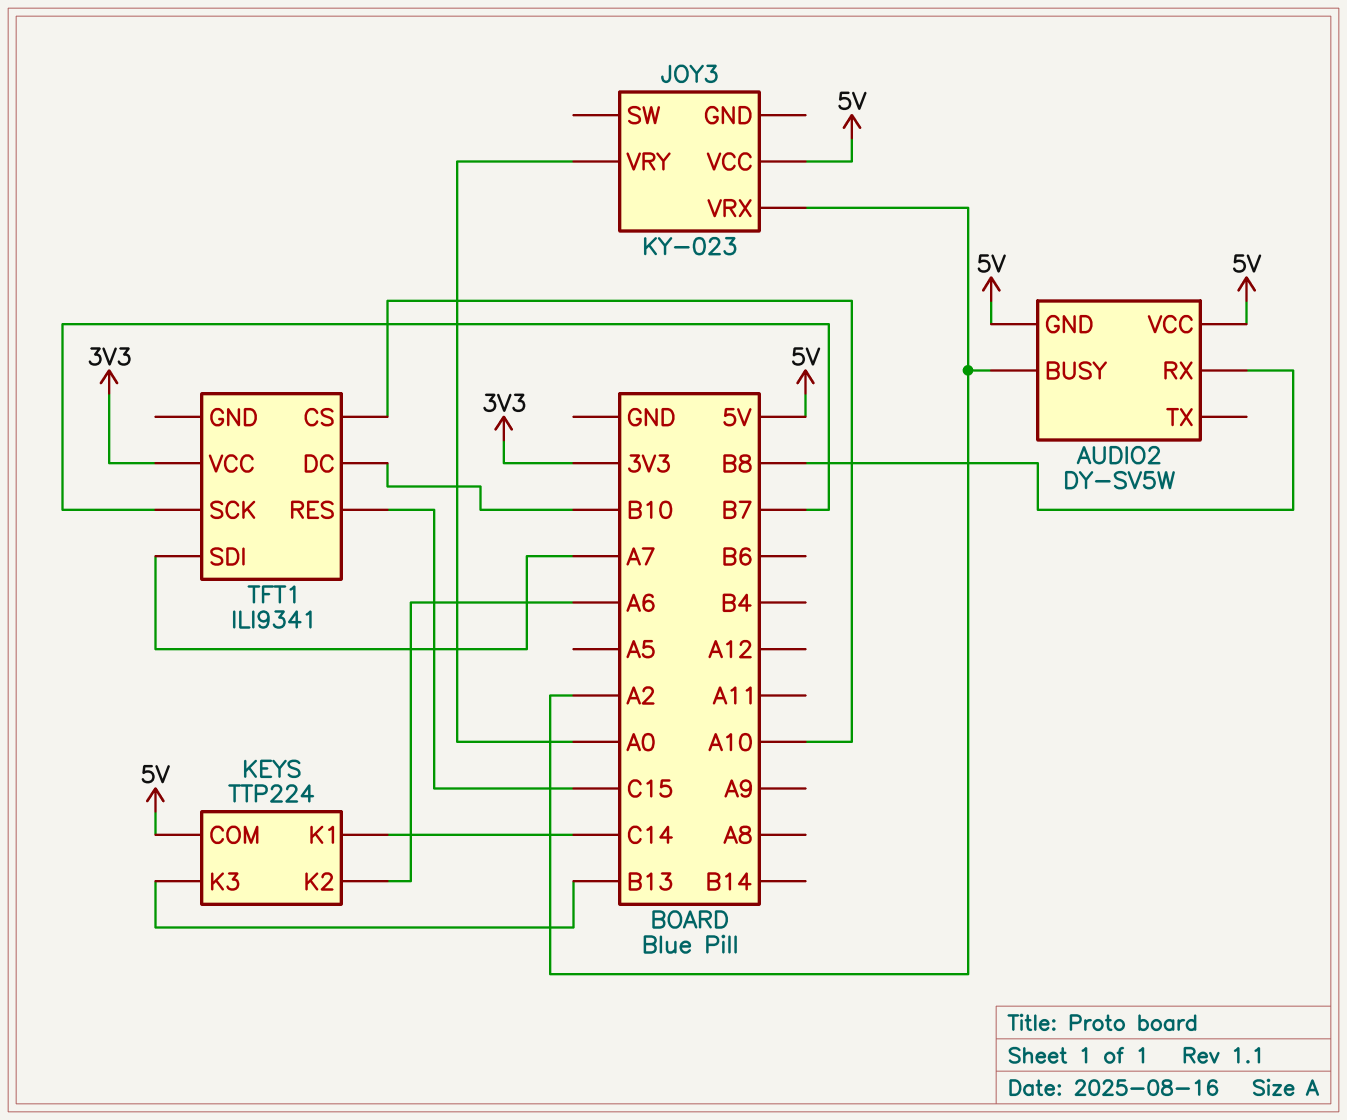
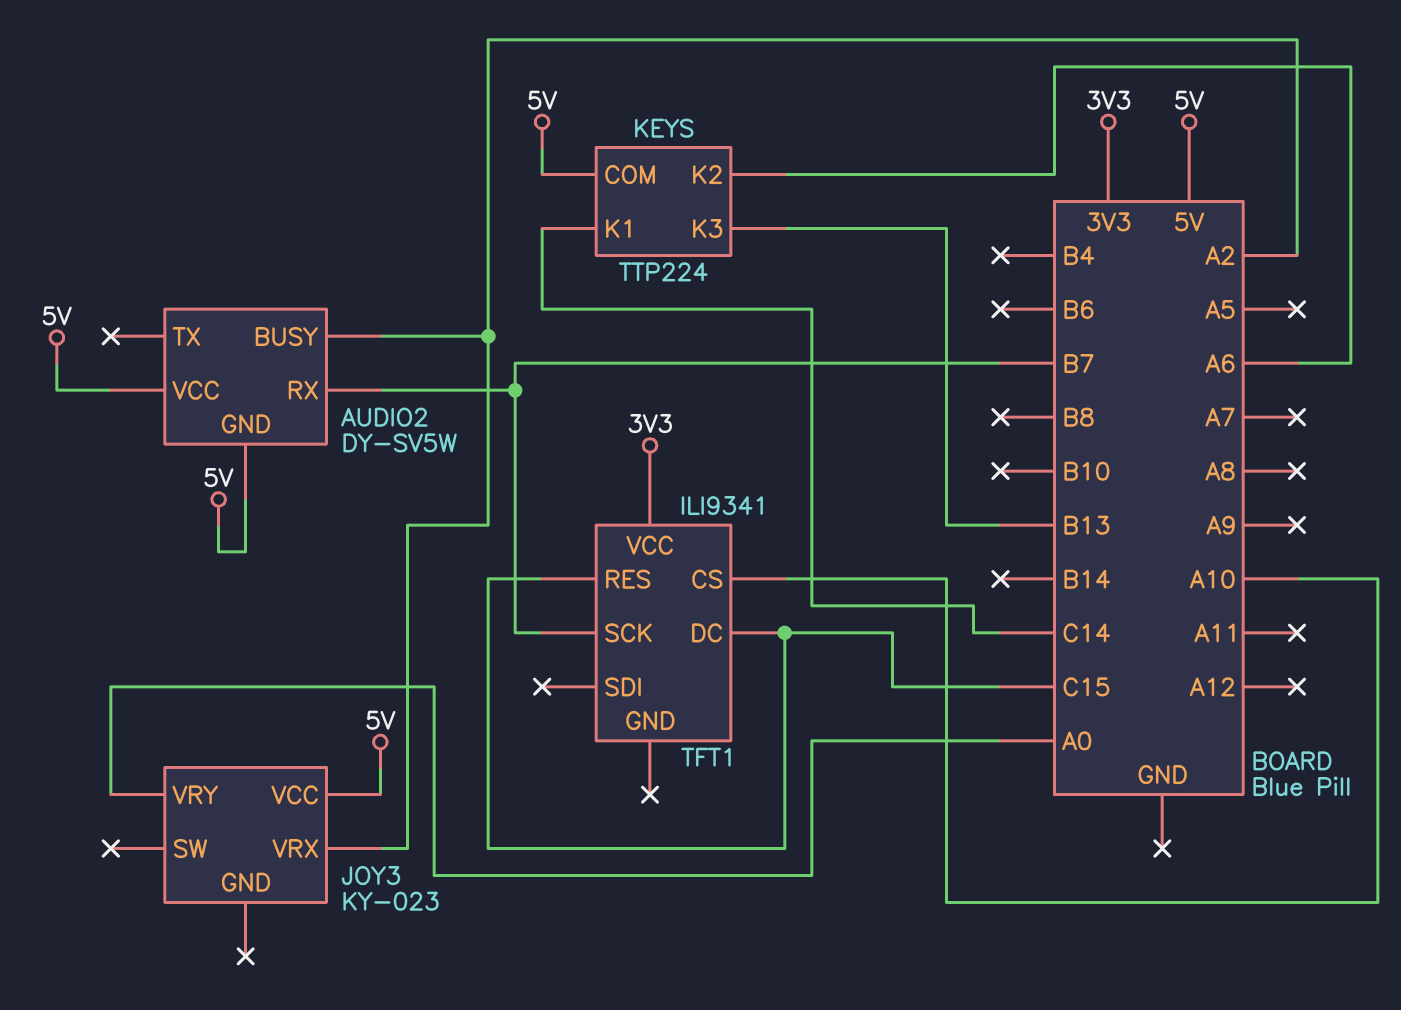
AUDIO2 pin RX: B8 -> B7
TFT1 pin DC: B10 -> C15
TFT1 pin SDI: A7 -> none

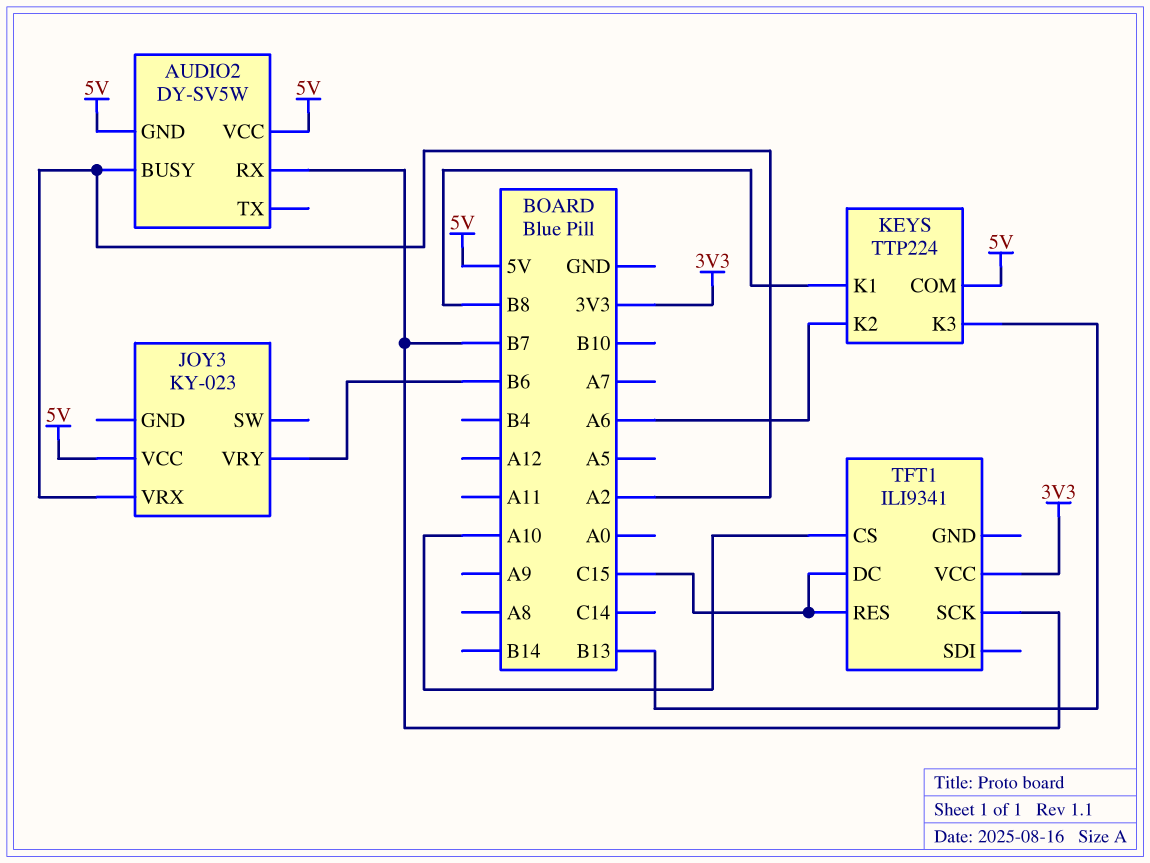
JOY3 pin VRY: A0 -> B6
KEYS pin K1: C14 -> B8

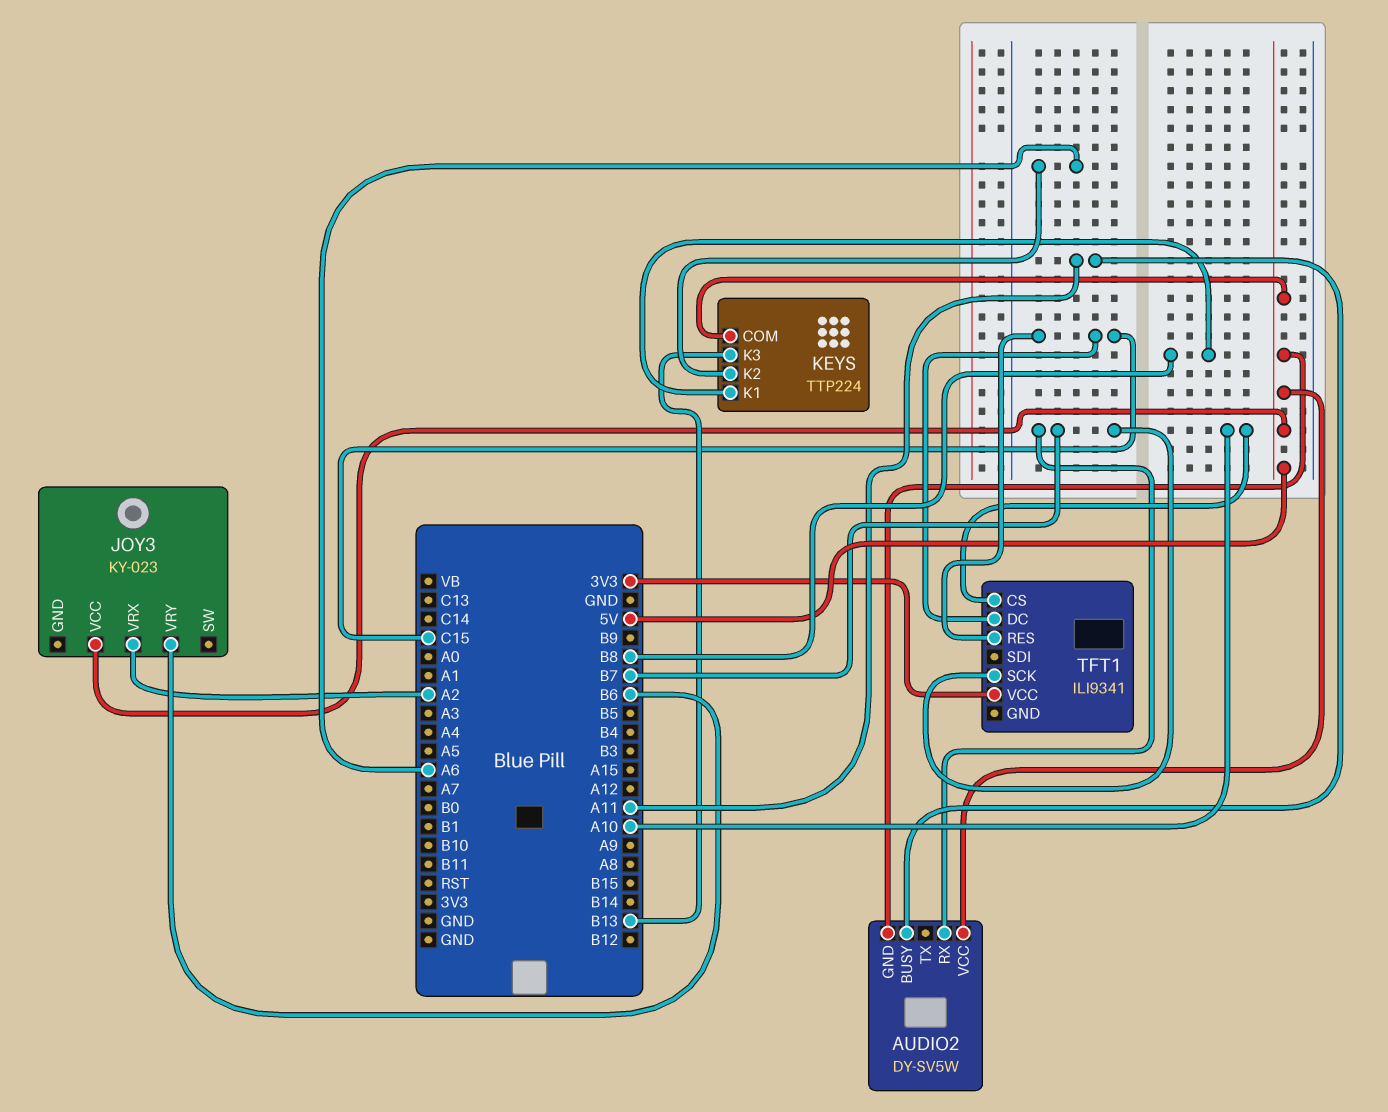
AUDIO2 pin BUSY: A2 -> A11

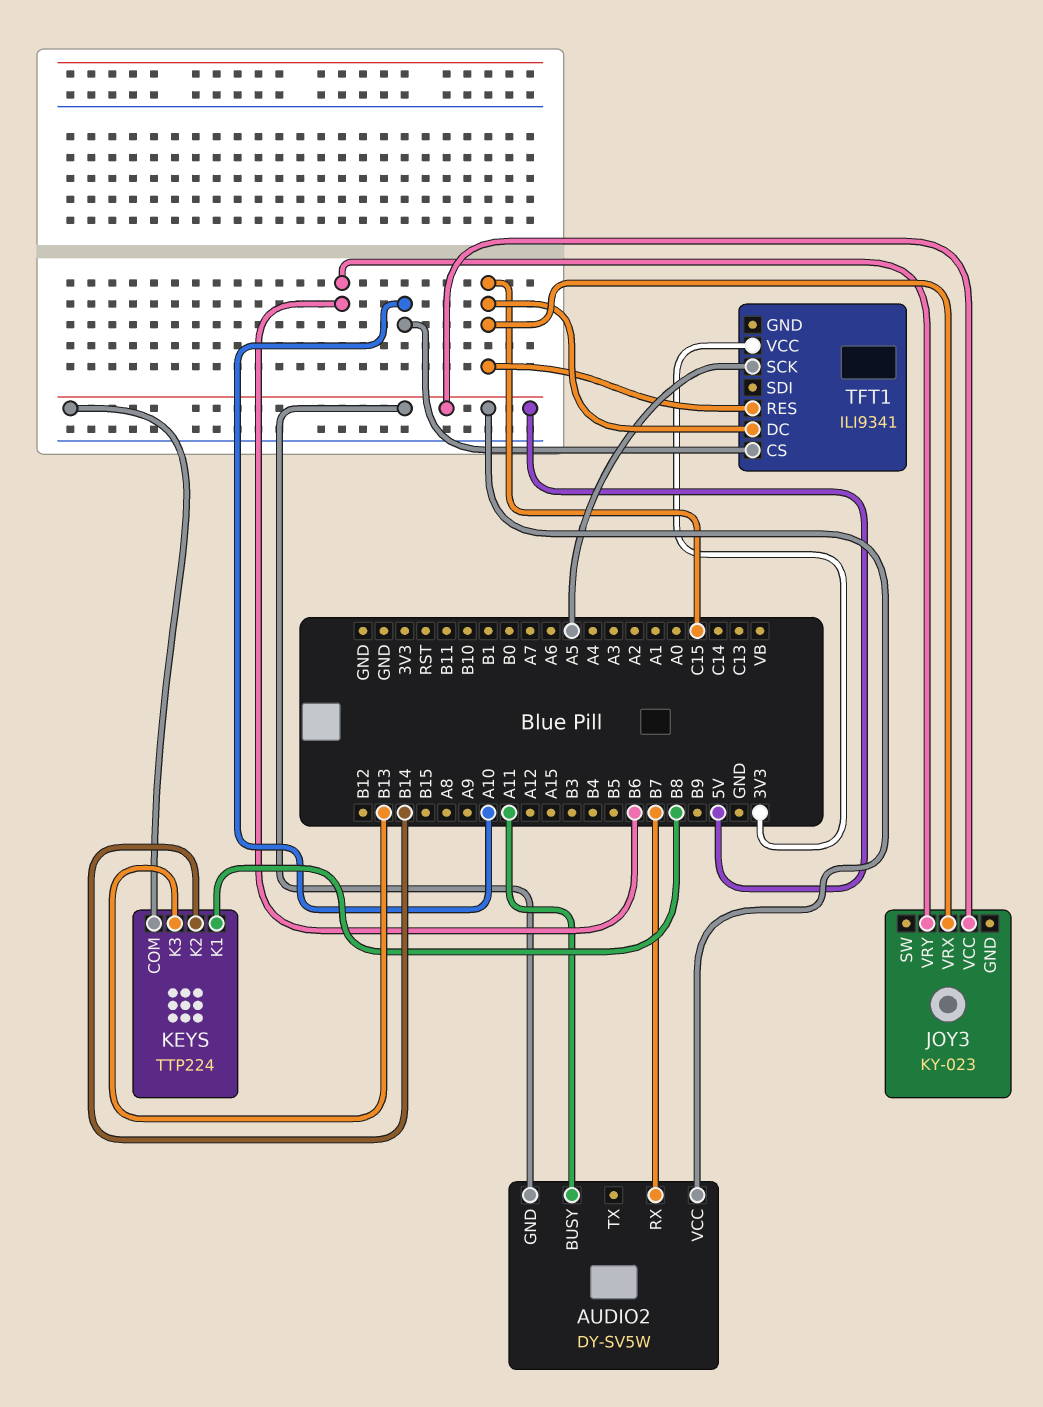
JOY3 pin VRX: A2 -> C15
KEYS pin K2: A6 -> B14
TFT1 pin SCK: B7 -> A5

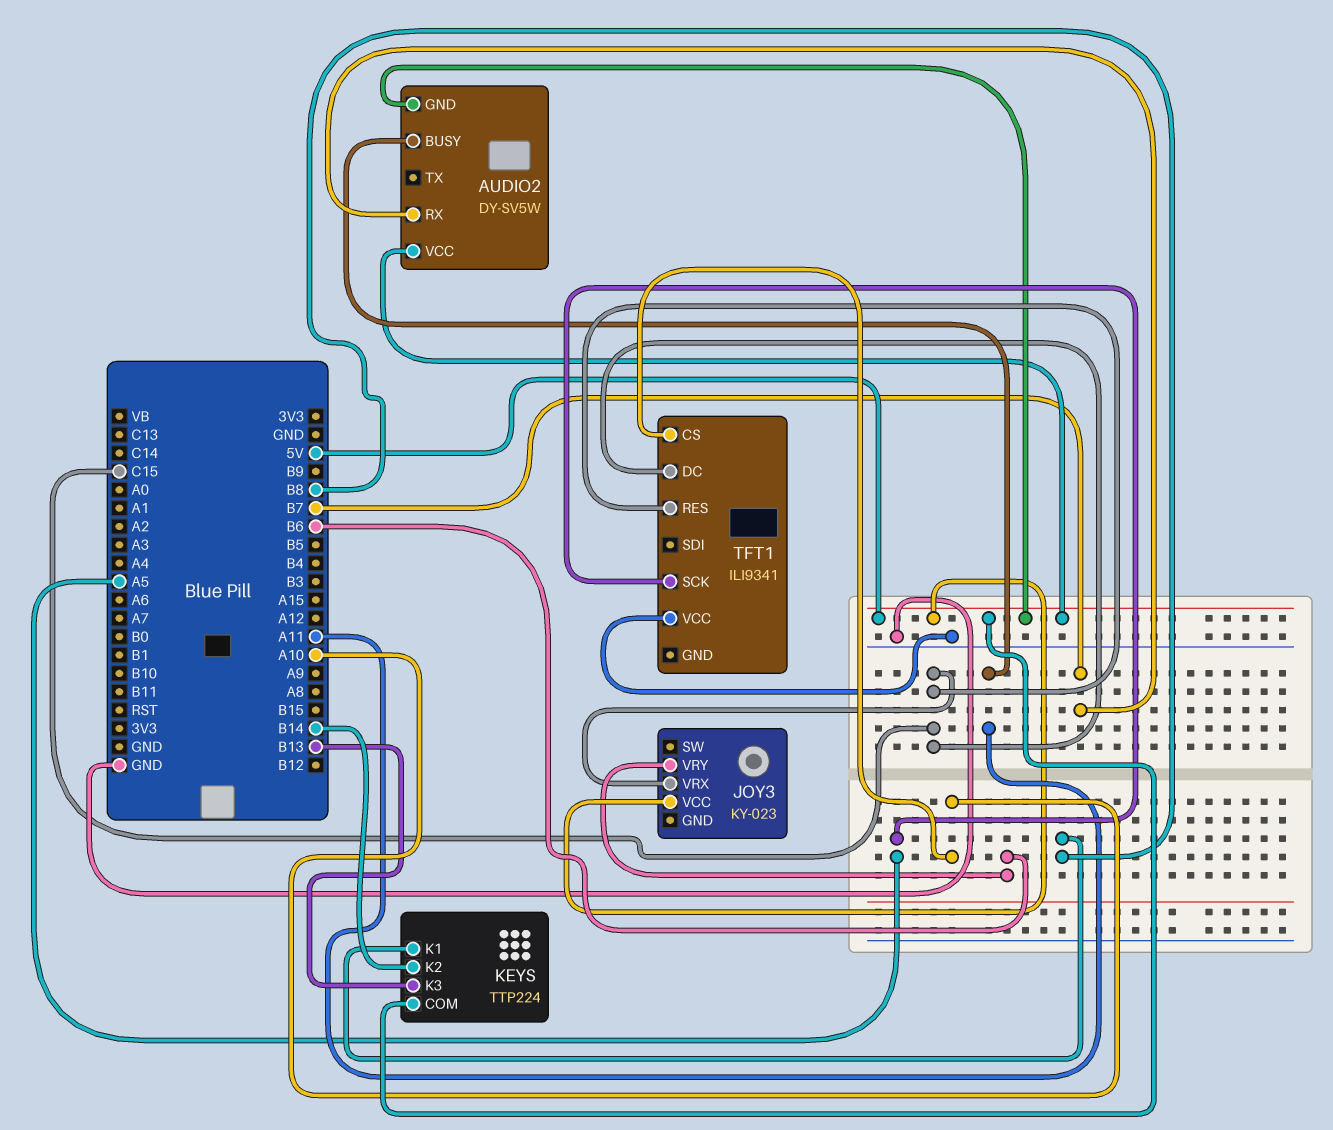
TFT1 pin VCC: 3V3 -> GND

